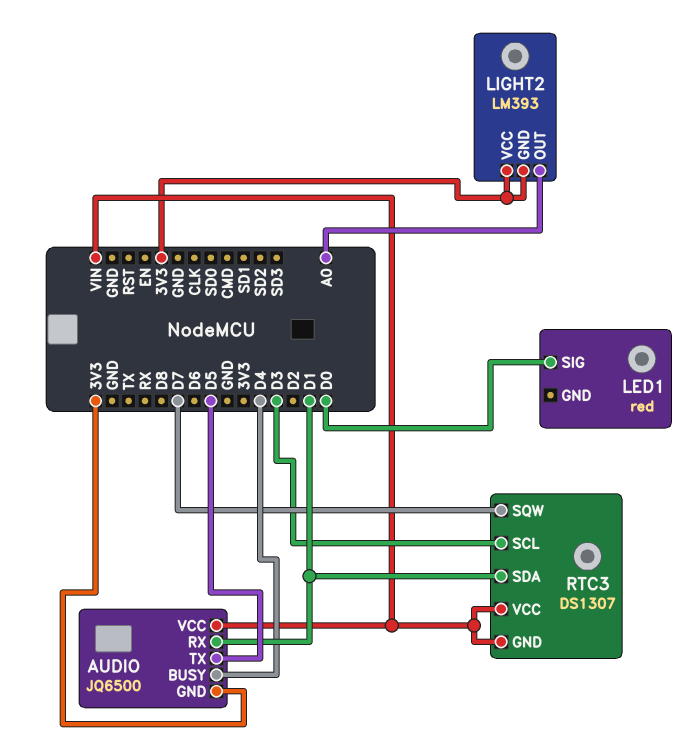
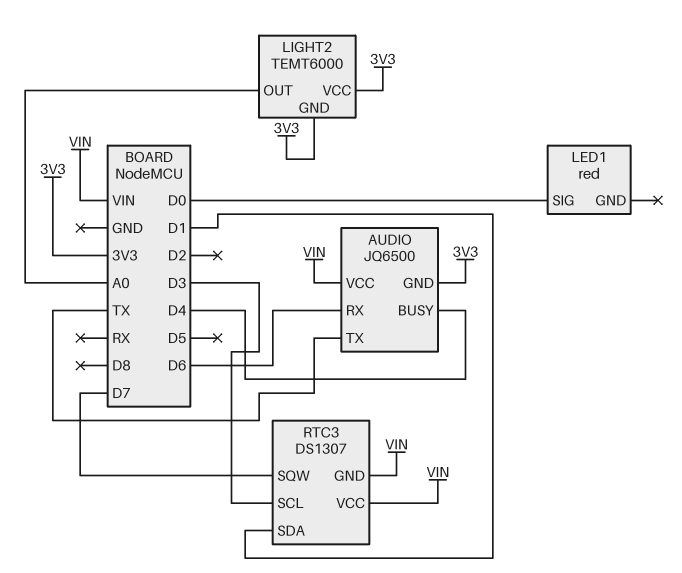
AUDIO pin RX: D1 -> D6
AUDIO pin TX: D5 -> TX
LIGHT2: LM393 -> TEMT6000

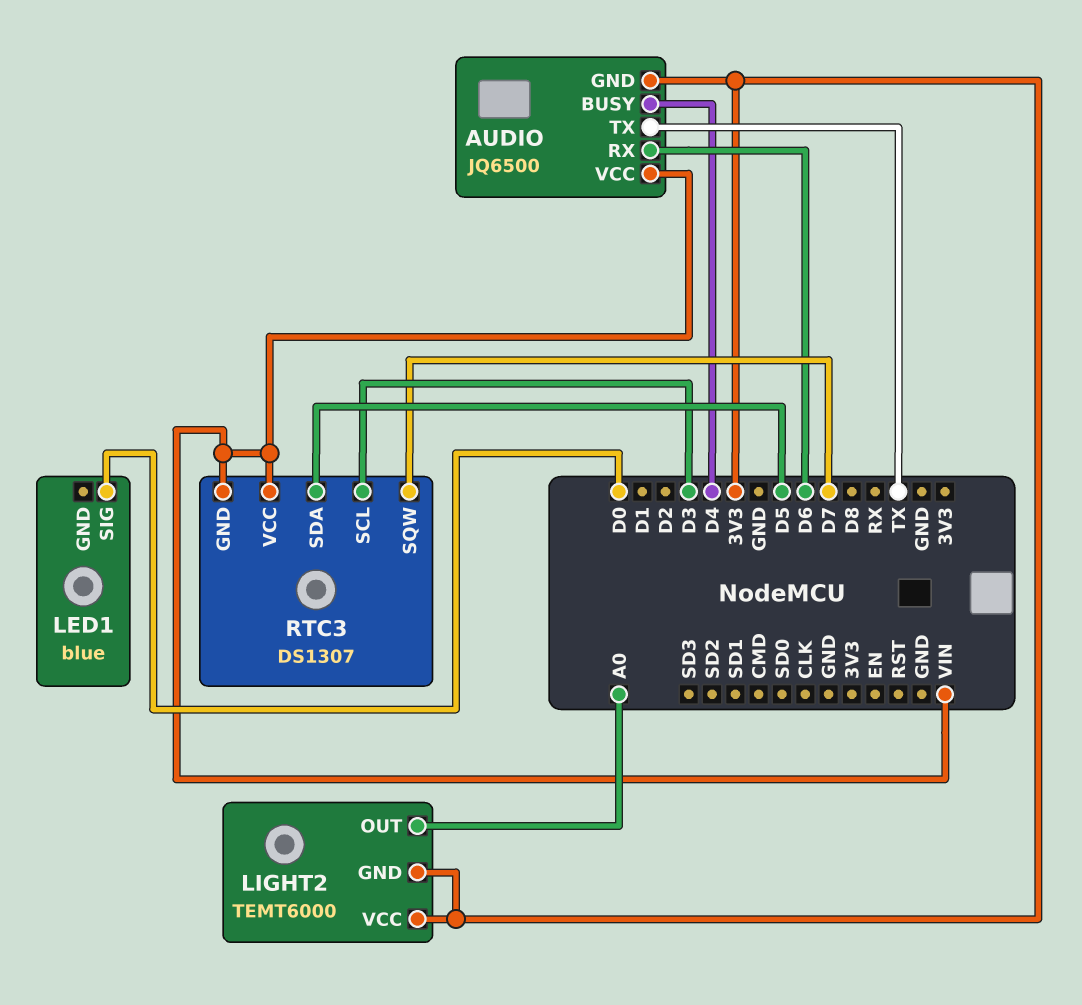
LED1: red -> blue
RTC3 pin SDA: D1 -> D5

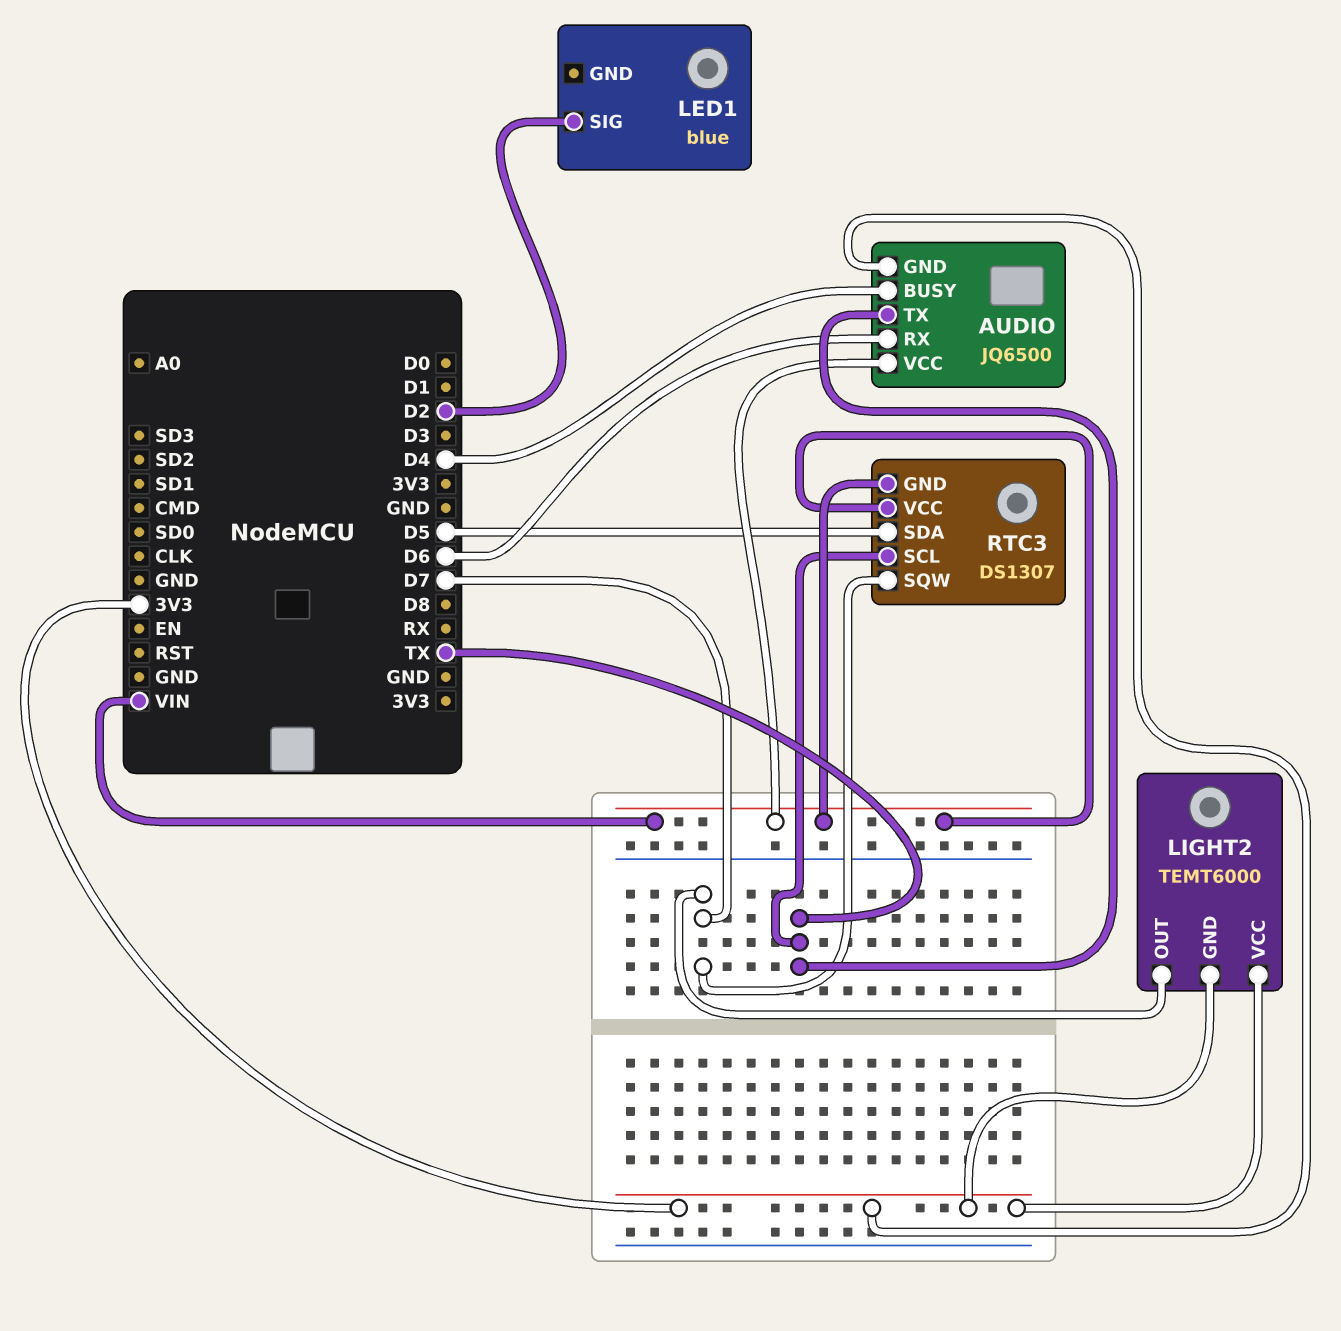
LED1 pin SIG: D0 -> D2
LIGHT2 pin OUT: A0 -> D7
RTC3 pin SCL: D3 -> TX

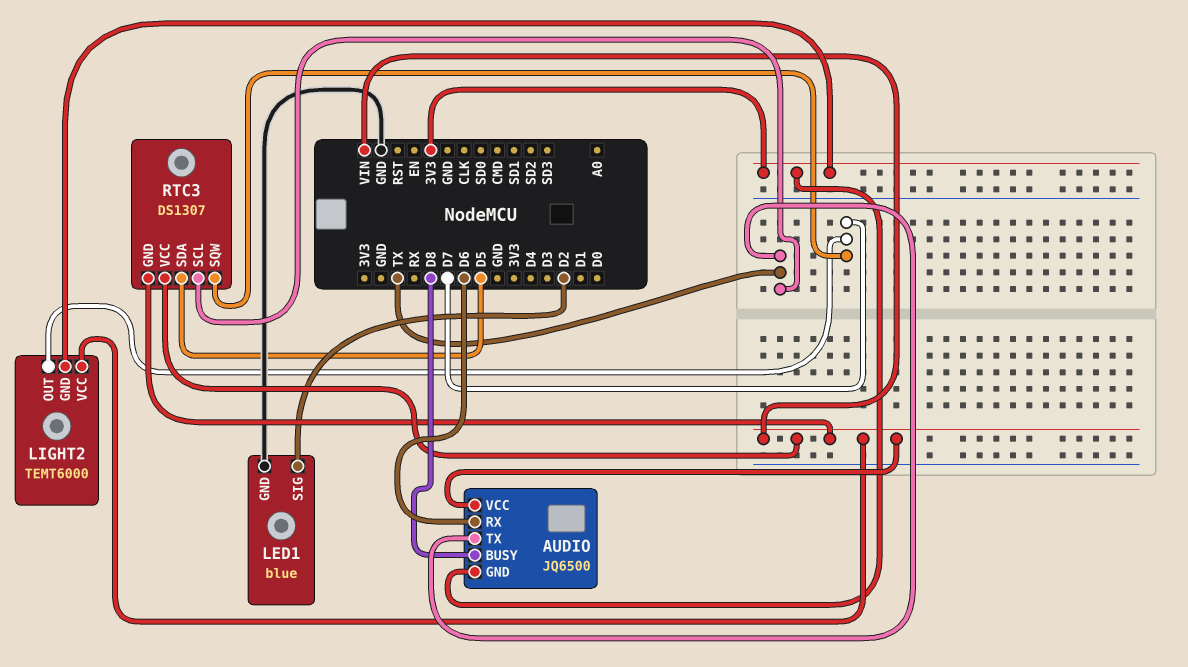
AUDIO pin BUSY: D4 -> D8
LED1 pin GND: none -> GND
LIGHT2 pin VCC: 3V3 -> VIN

